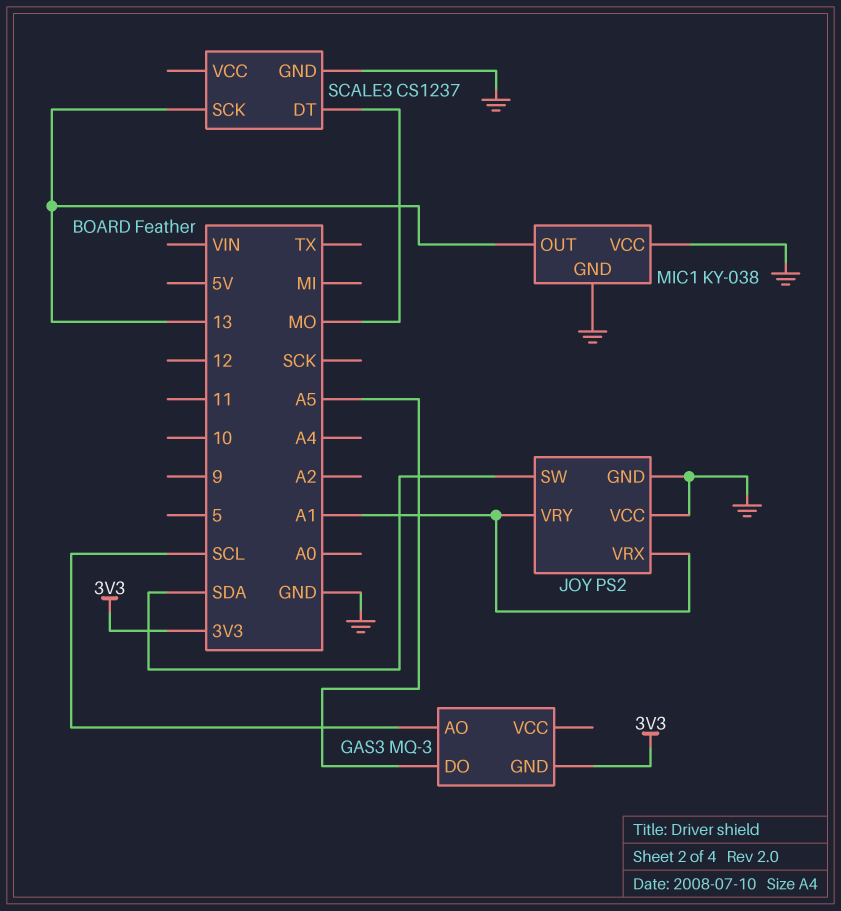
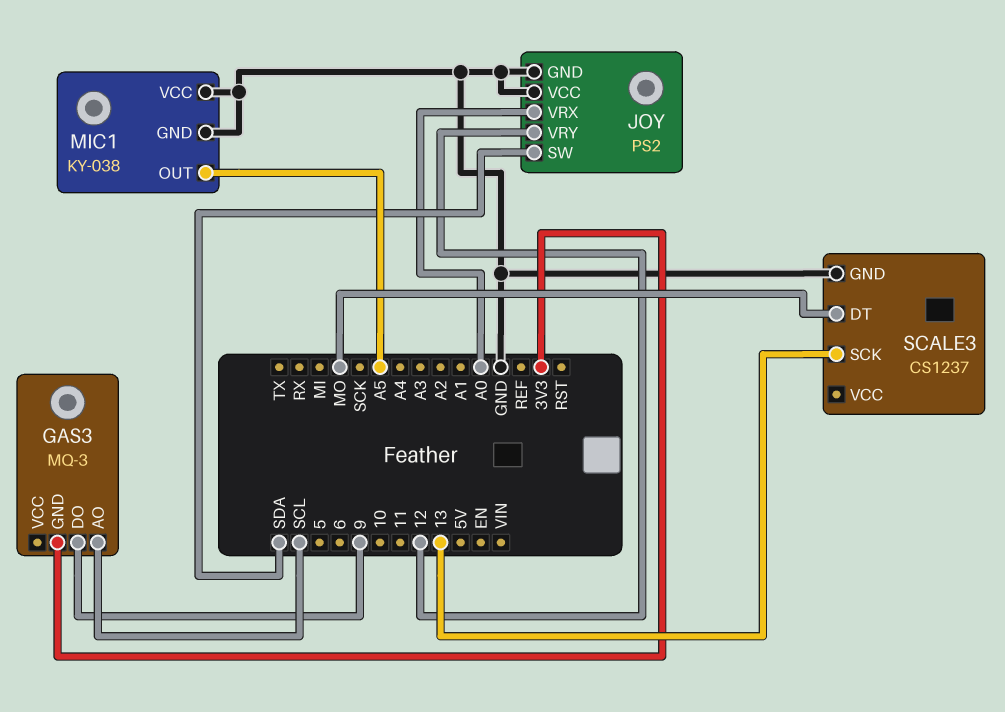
GAS3 pin DO: A5 -> 9
JOY pin VRX: A1 -> A0
JOY pin VRY: A1 -> 12
MIC1 pin OUT: 13 -> A5

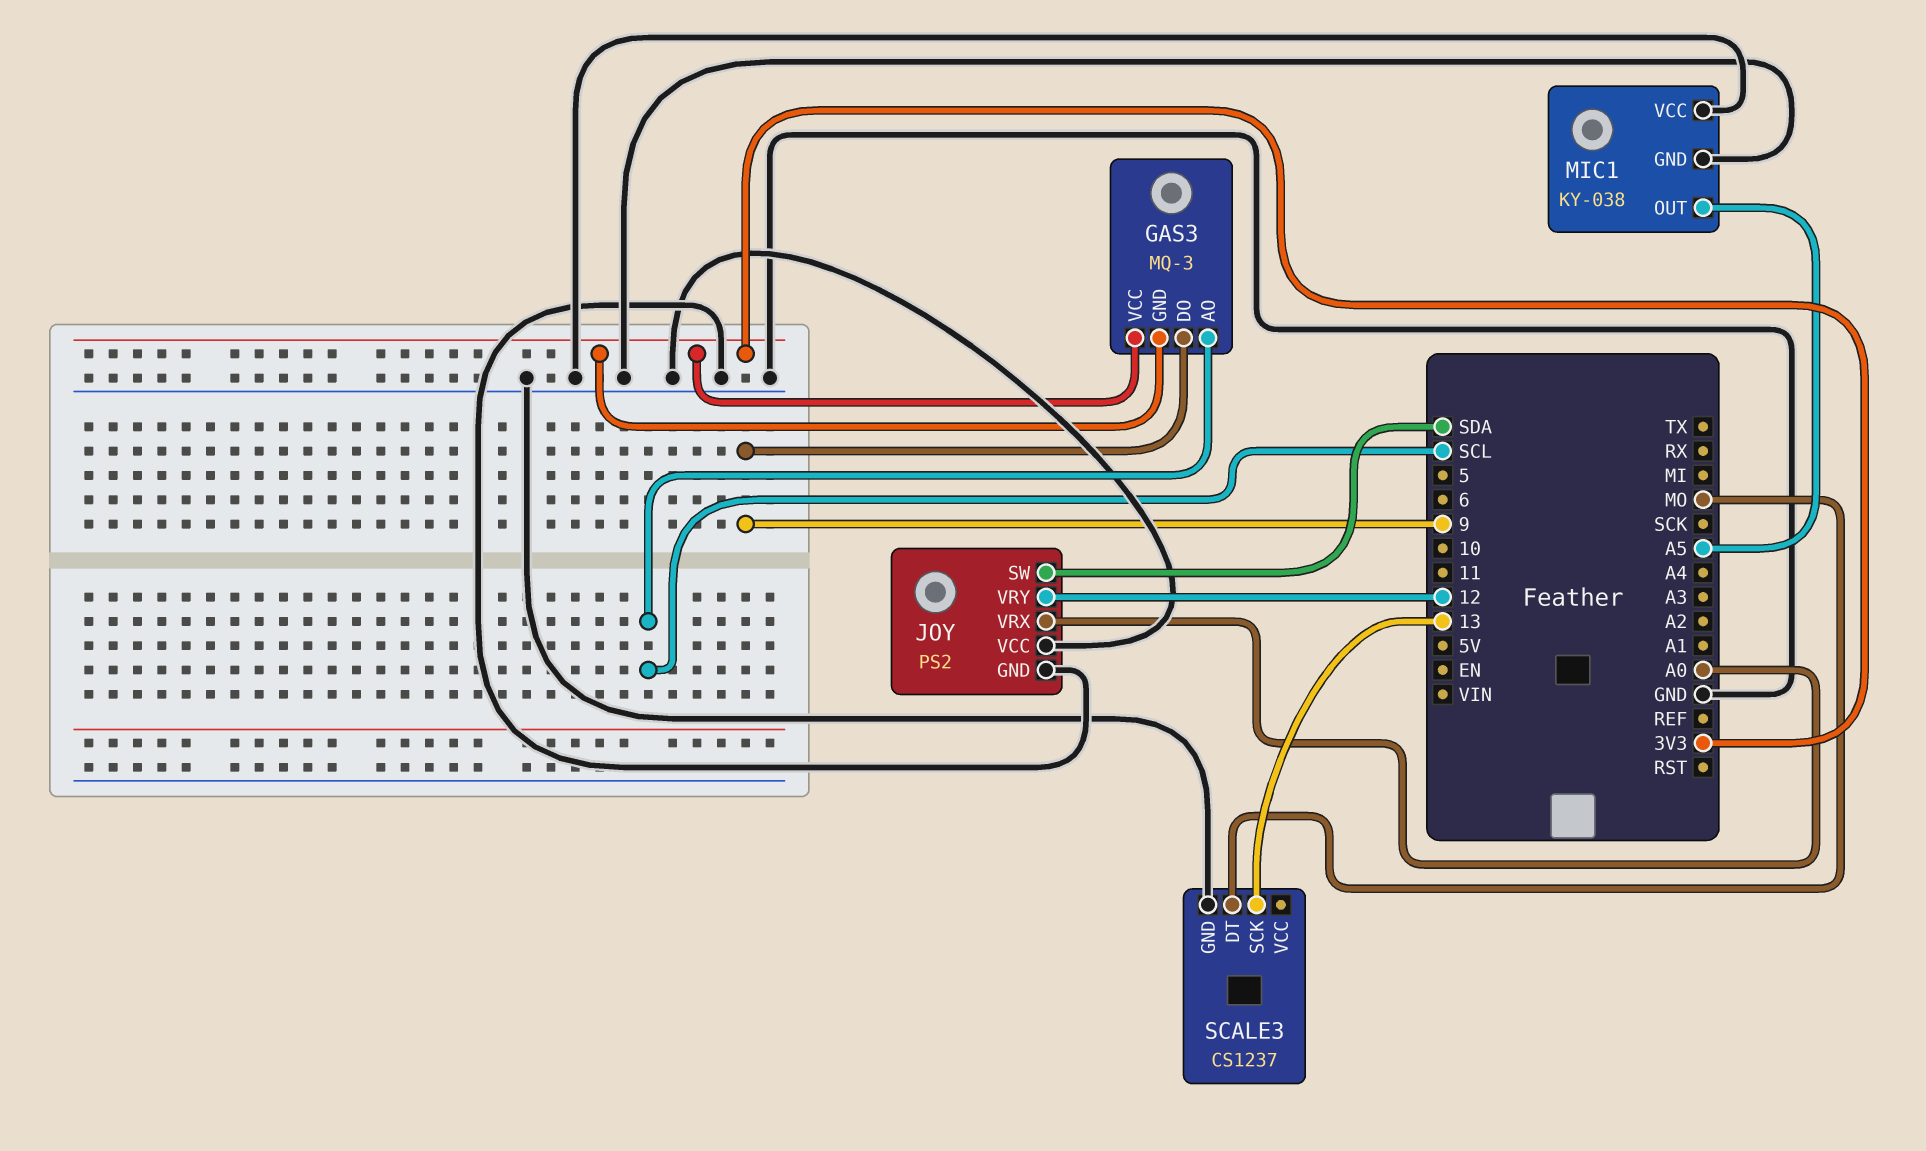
GAS3 pin VCC: none -> 3V3

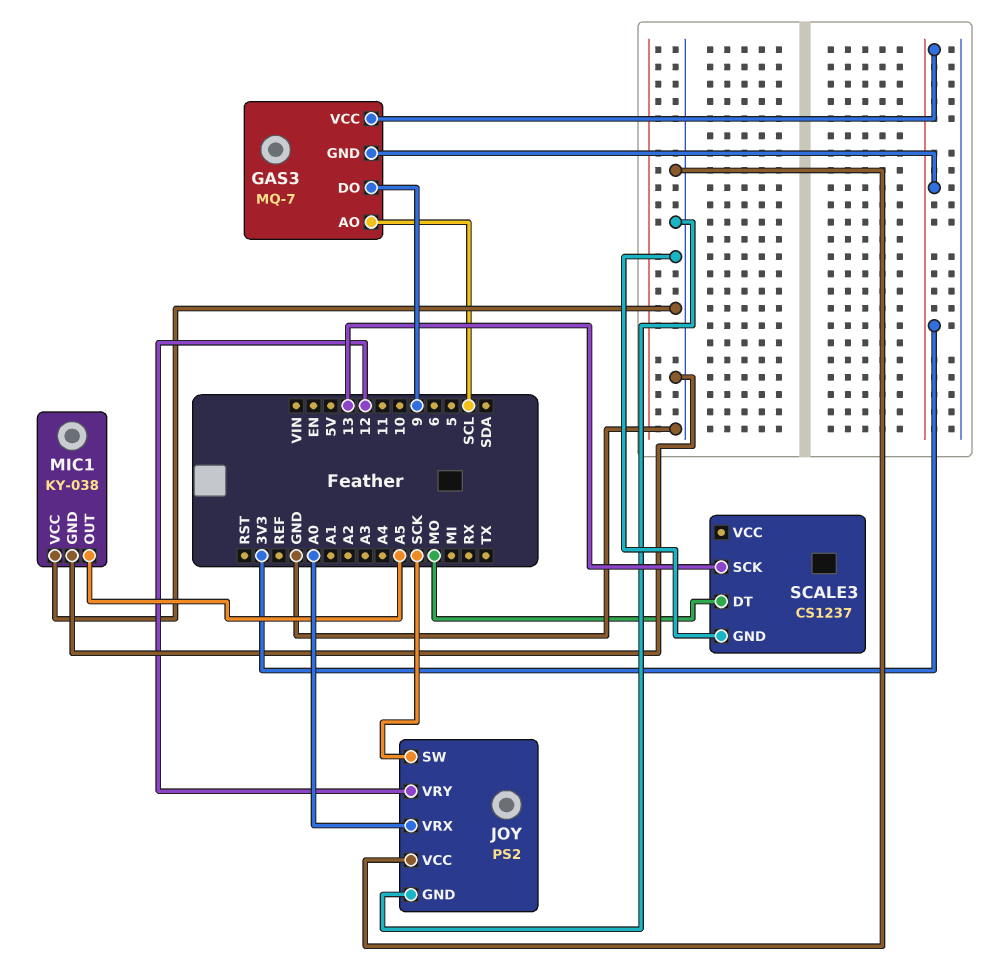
GAS3: MQ-3 -> MQ-7
JOY pin SW: SDA -> SCK

